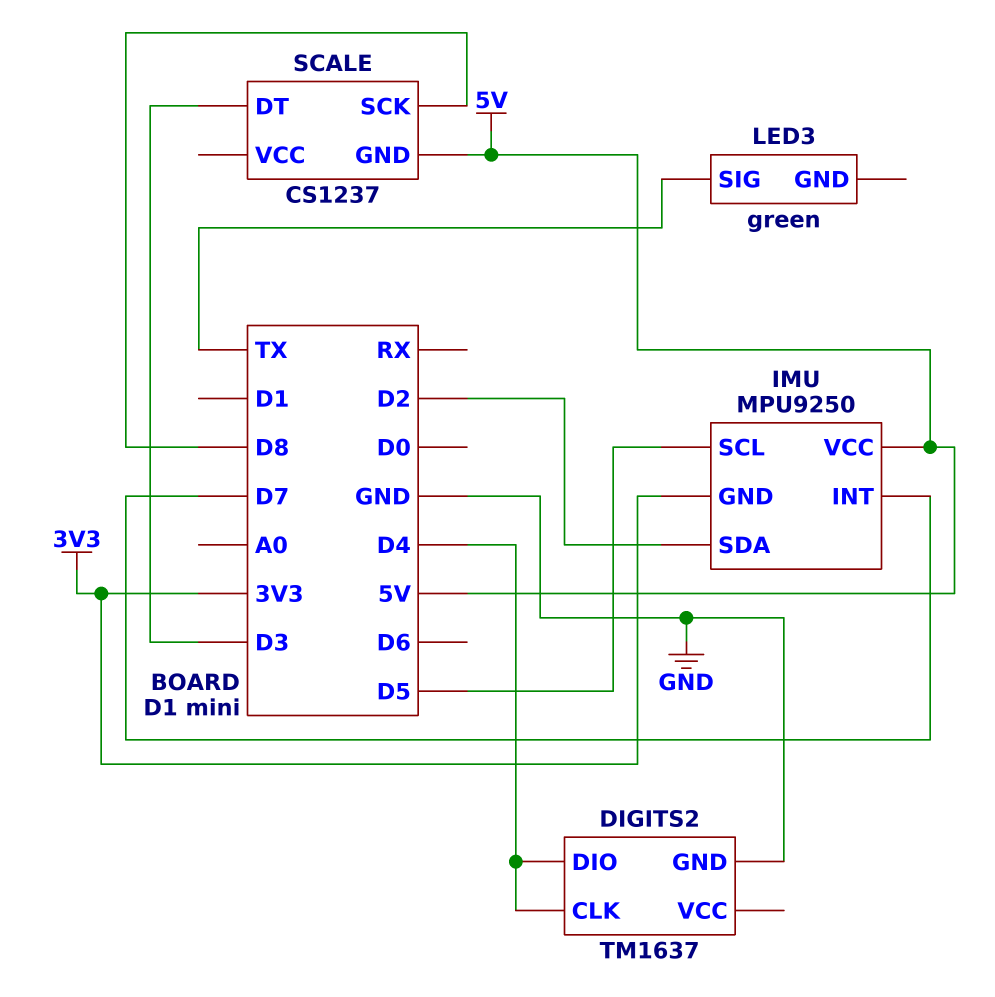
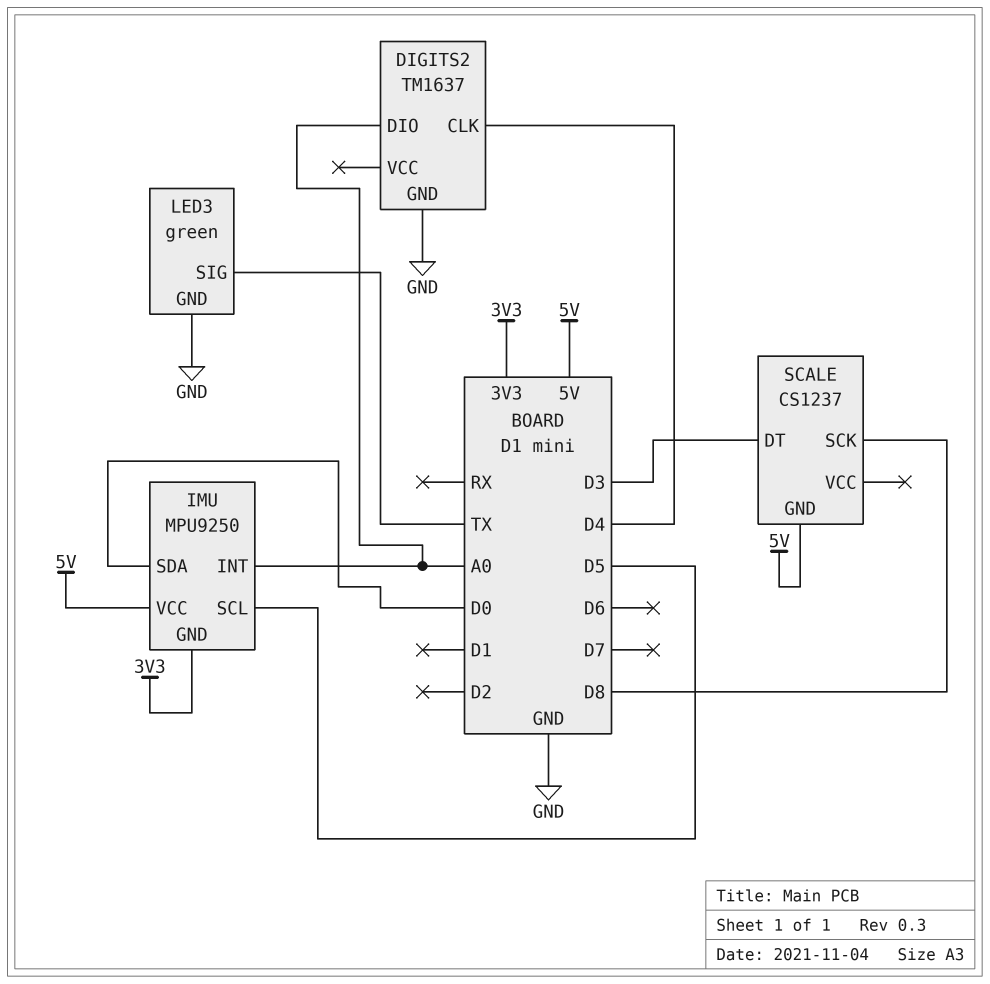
DIGITS2 pin DIO: D4 -> A0
IMU pin INT: D7 -> A0
IMU pin SDA: D2 -> D0
LED3 pin GND: none -> GND

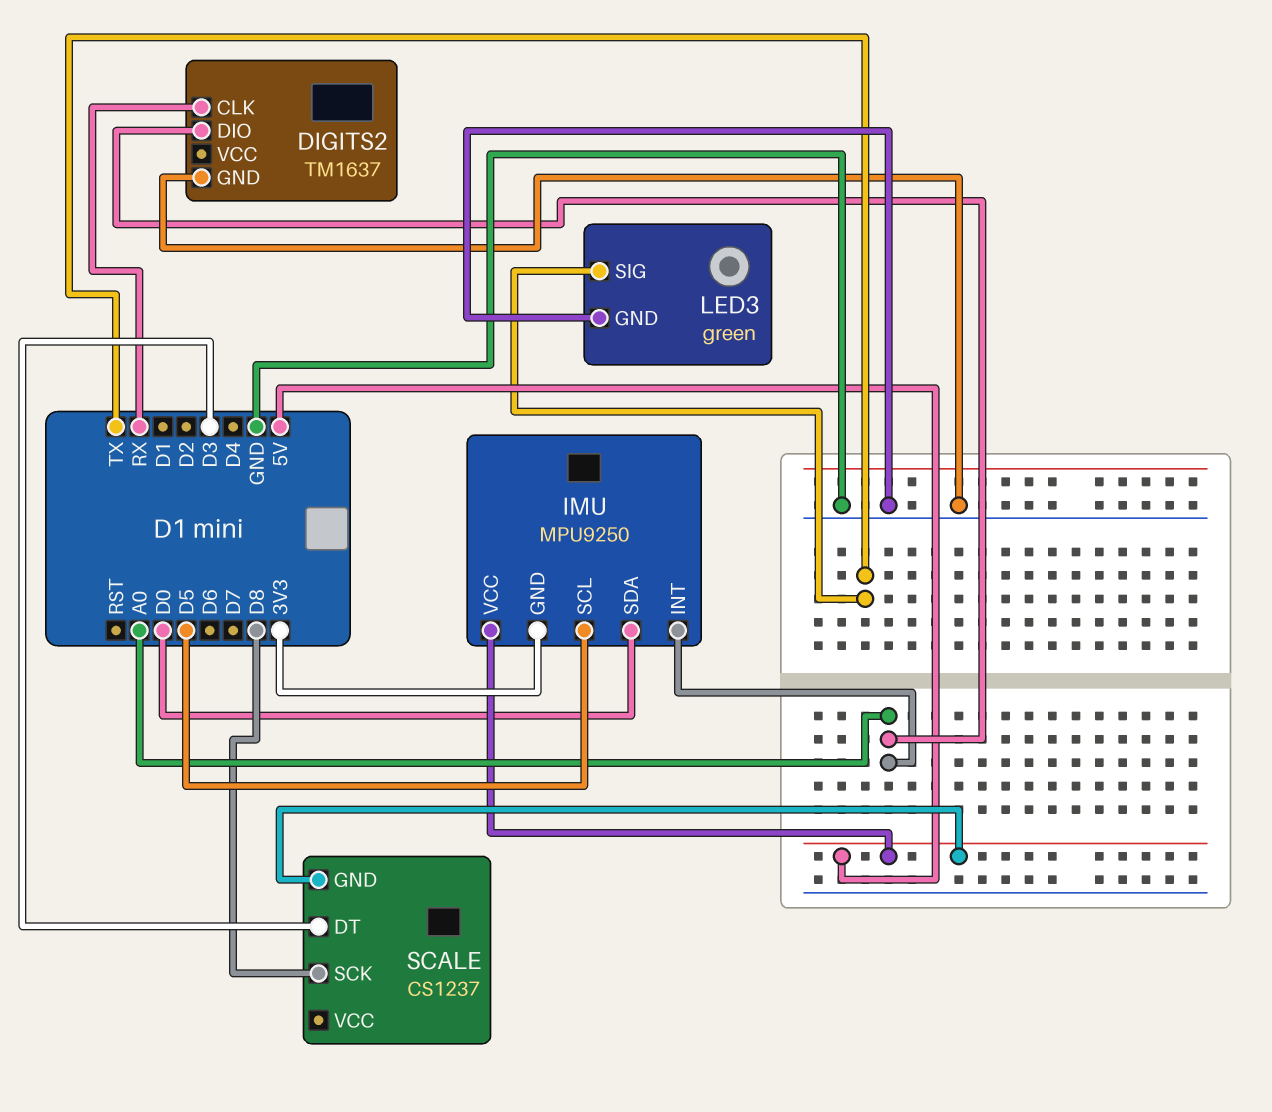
DIGITS2 pin CLK: D4 -> RX

